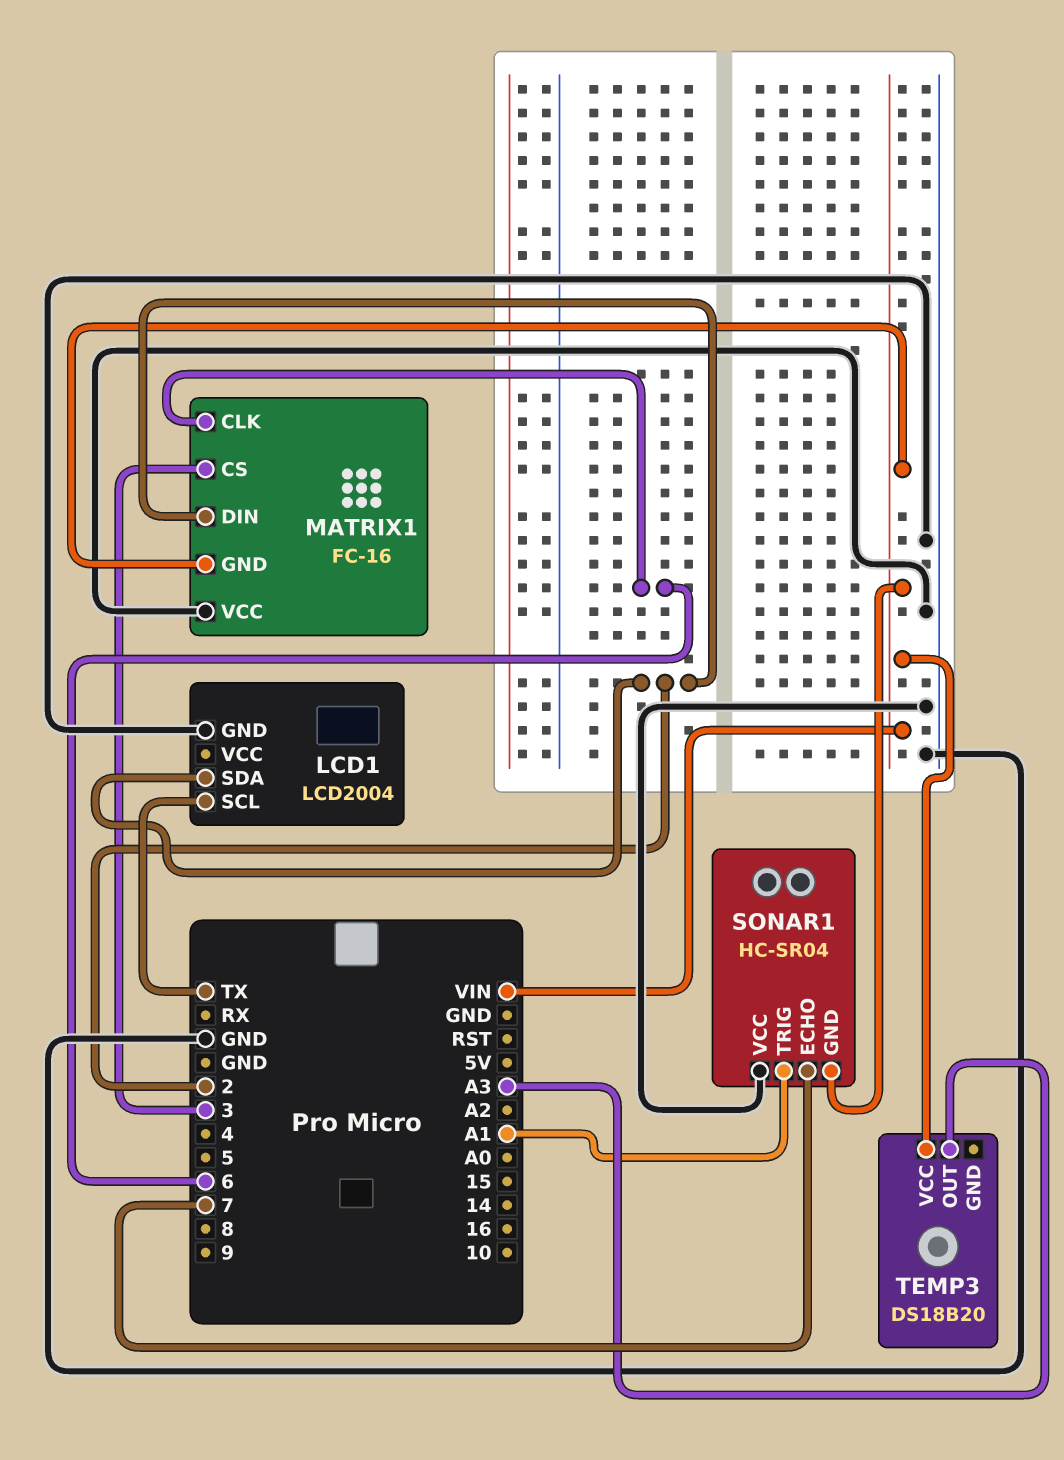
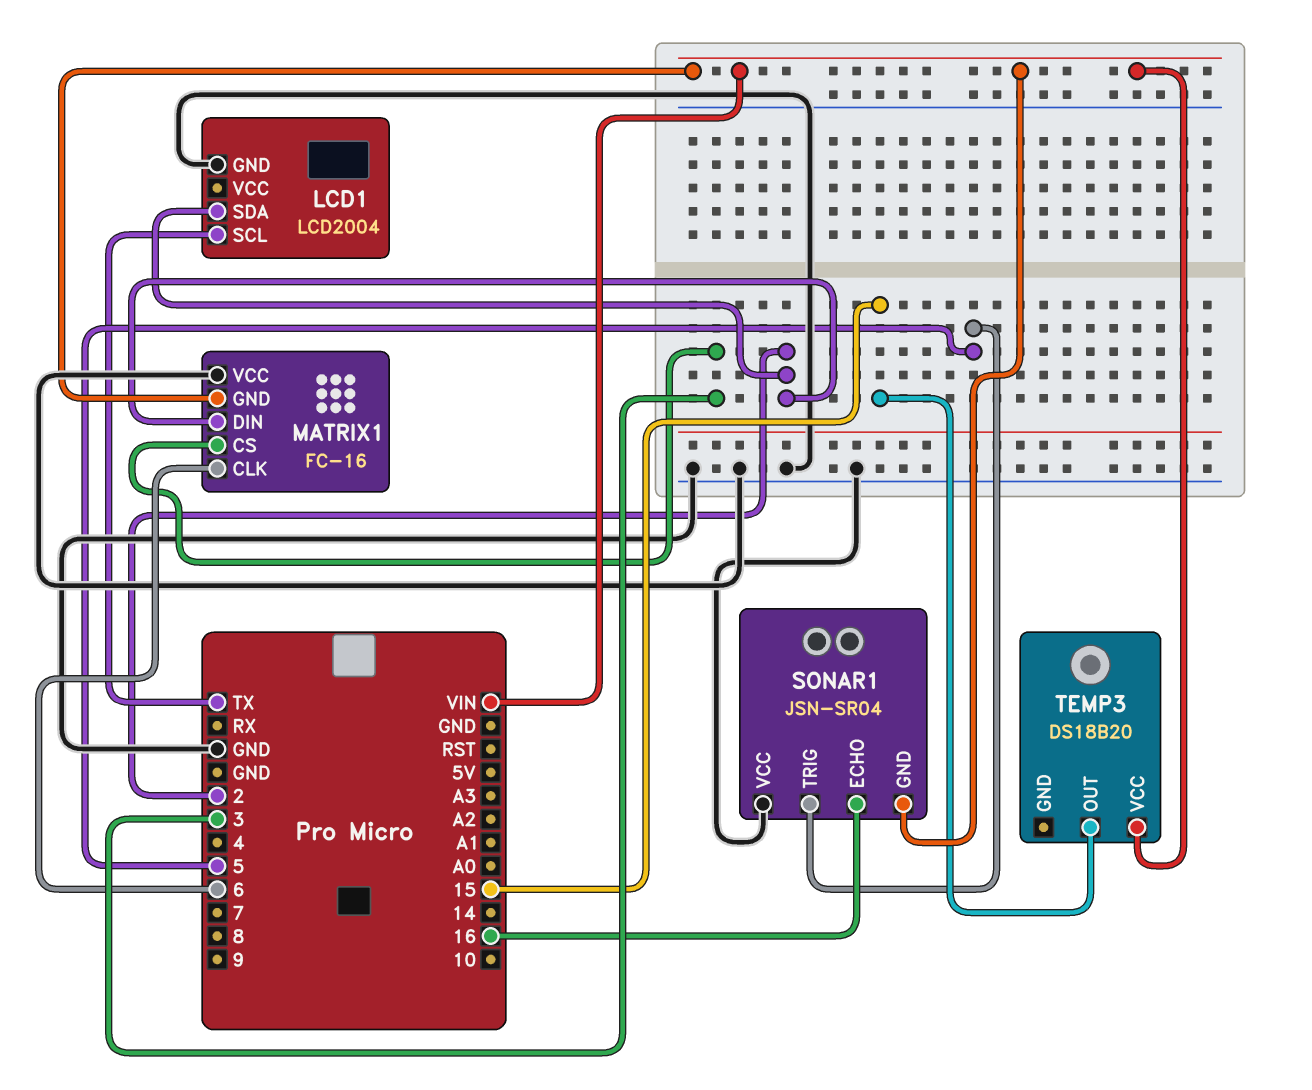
SONAR1: HC-SR04 -> JSN-SR04
SONAR1 pin ECHO: 7 -> 16
SONAR1 pin TRIG: A1 -> 5
TEMP3 pin OUT: A3 -> 15

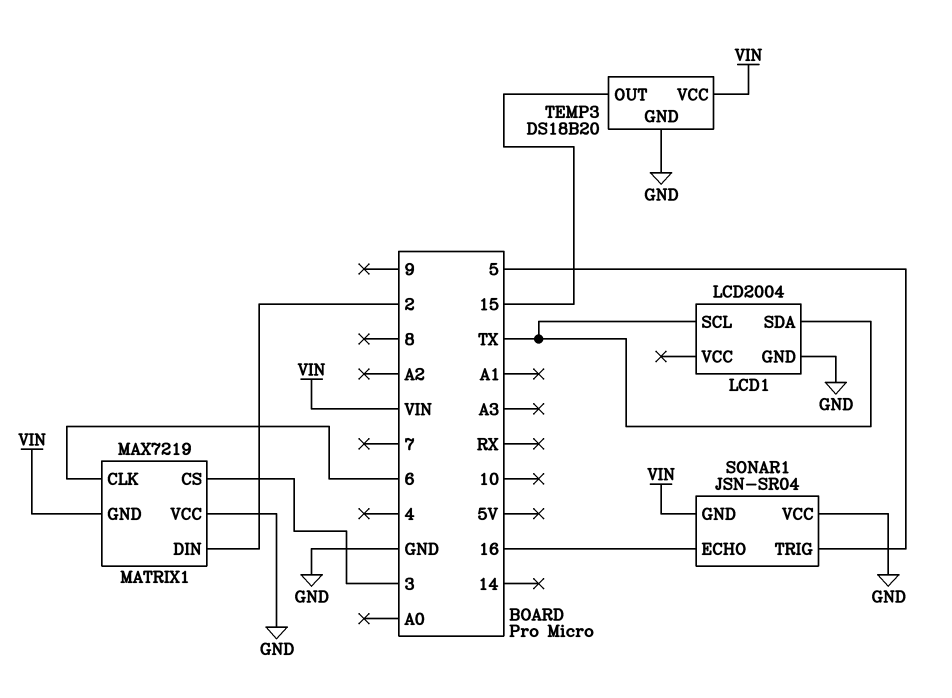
LCD1 pin SDA: 2 -> TX
MATRIX1: FC-16 -> MAX7219
TEMP3 pin GND: none -> GND

